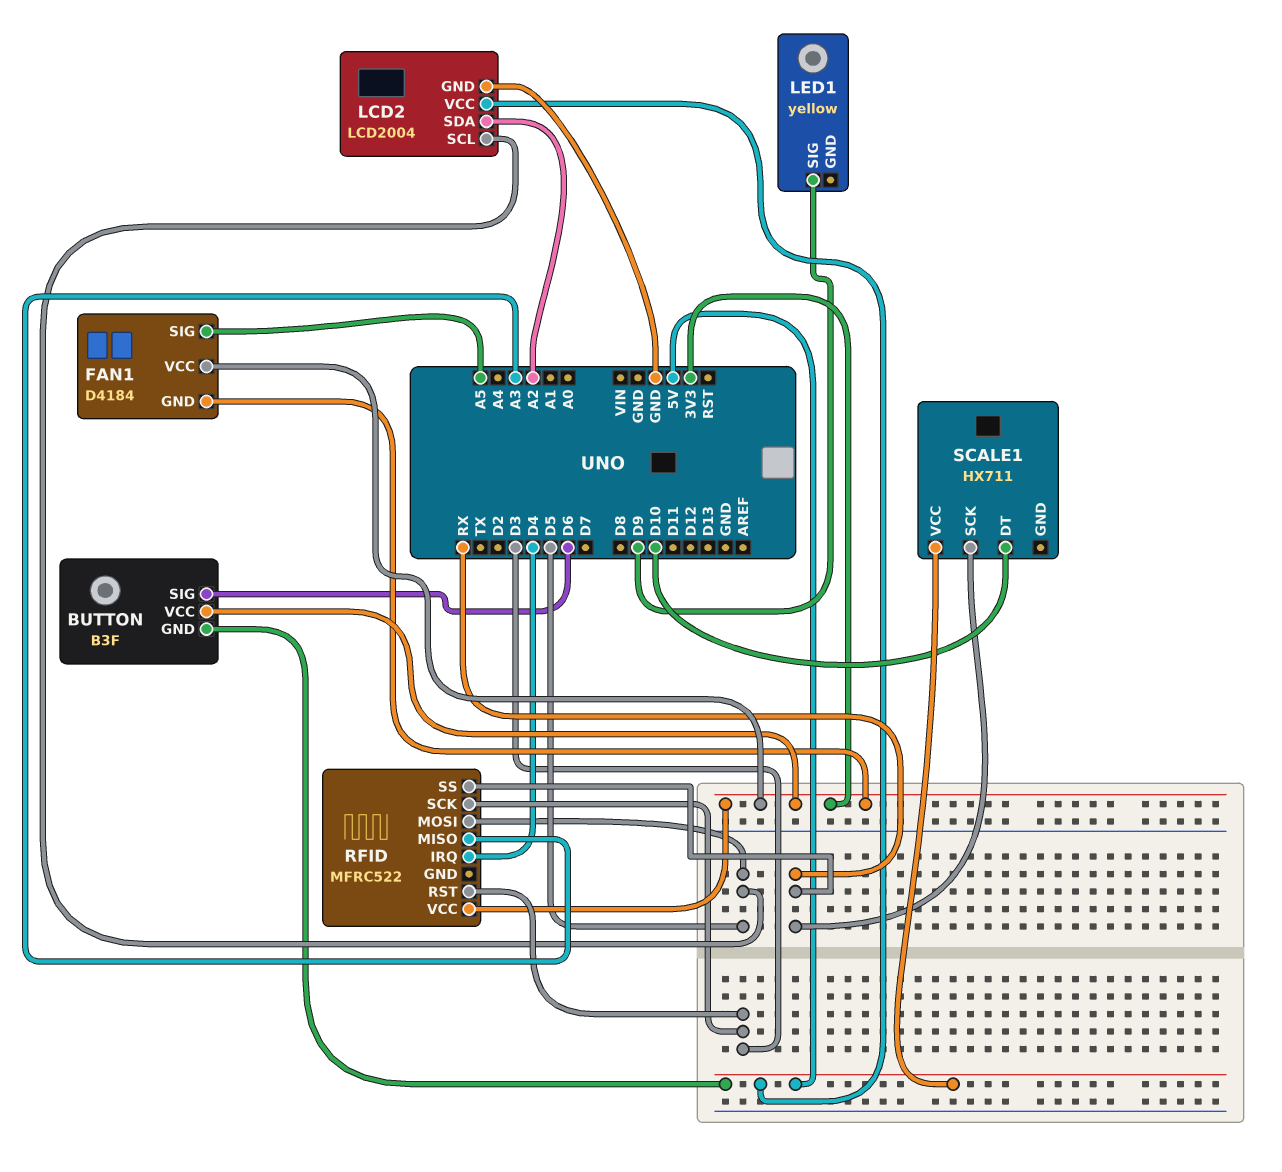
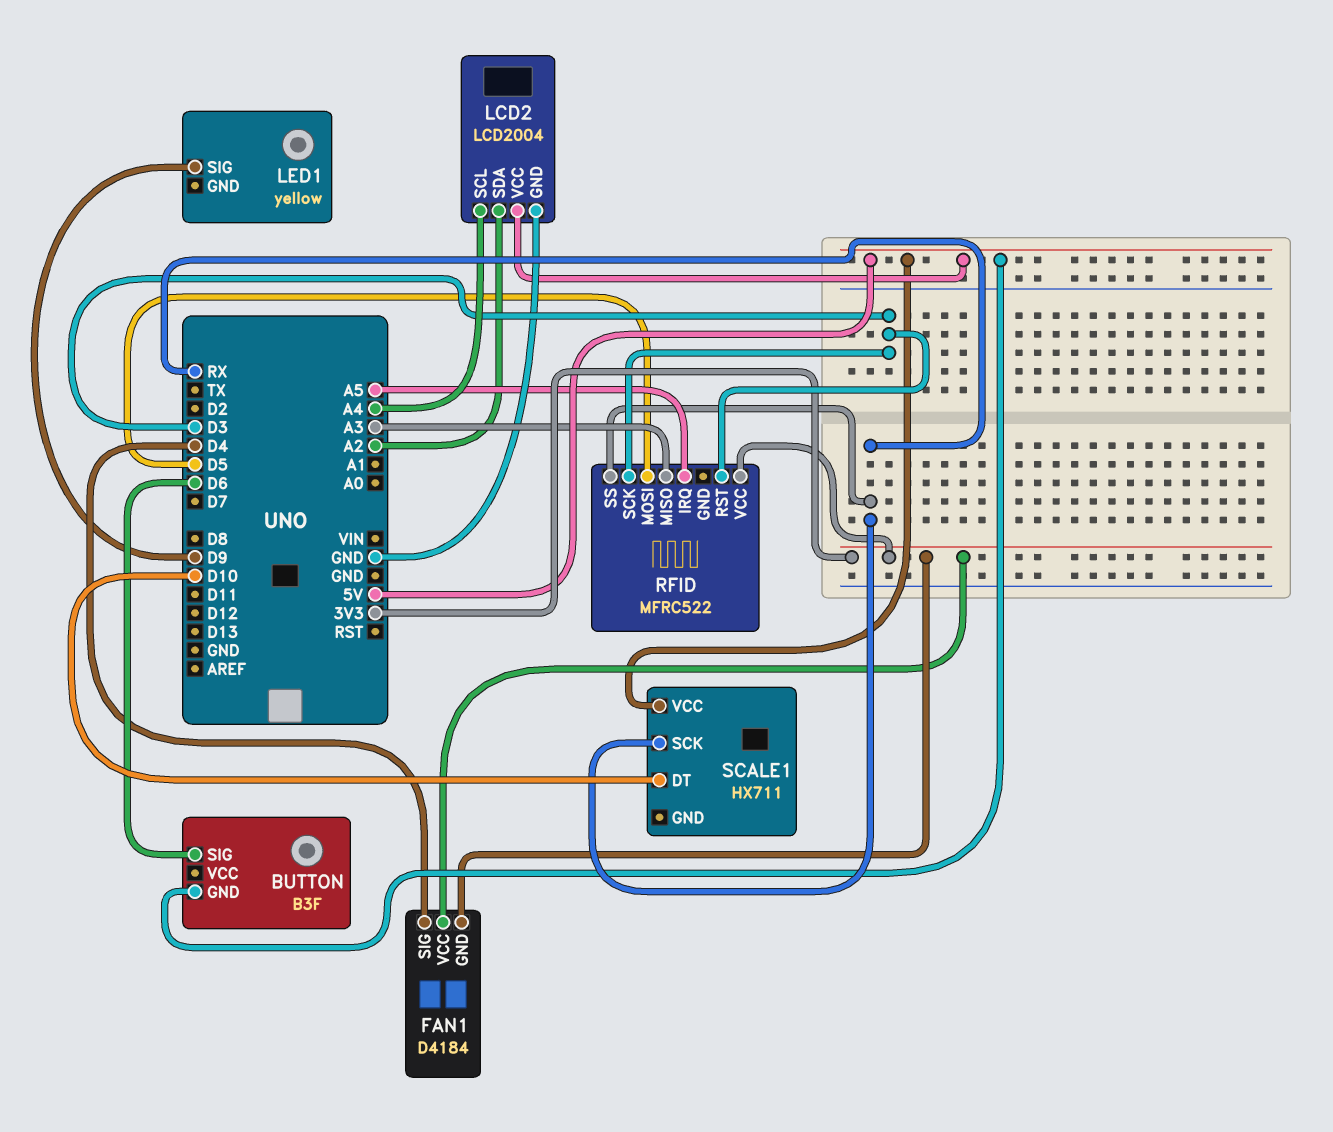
BUTTON pin VCC: 3V3 -> none
FAN1 pin SIG: A5 -> D4
LCD2 pin SCL: D5 -> A4
RFID pin IRQ: D4 -> A5

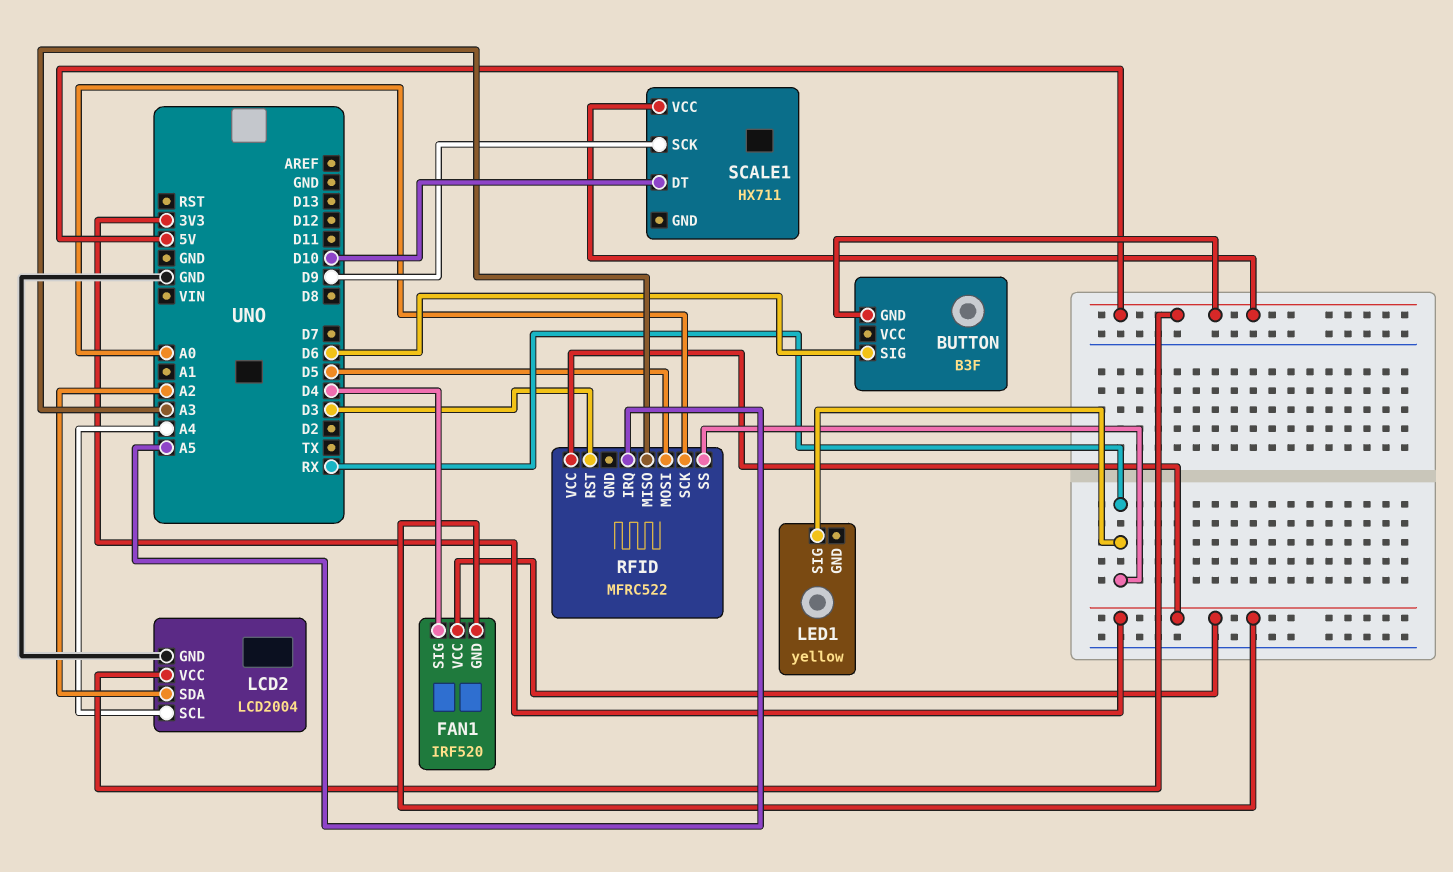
FAN1: D4184 -> IRF520
LED1 pin SIG: D9 -> RX
RFID pin SCK: D3 -> A0
SCALE1 pin SCK: RX -> D9

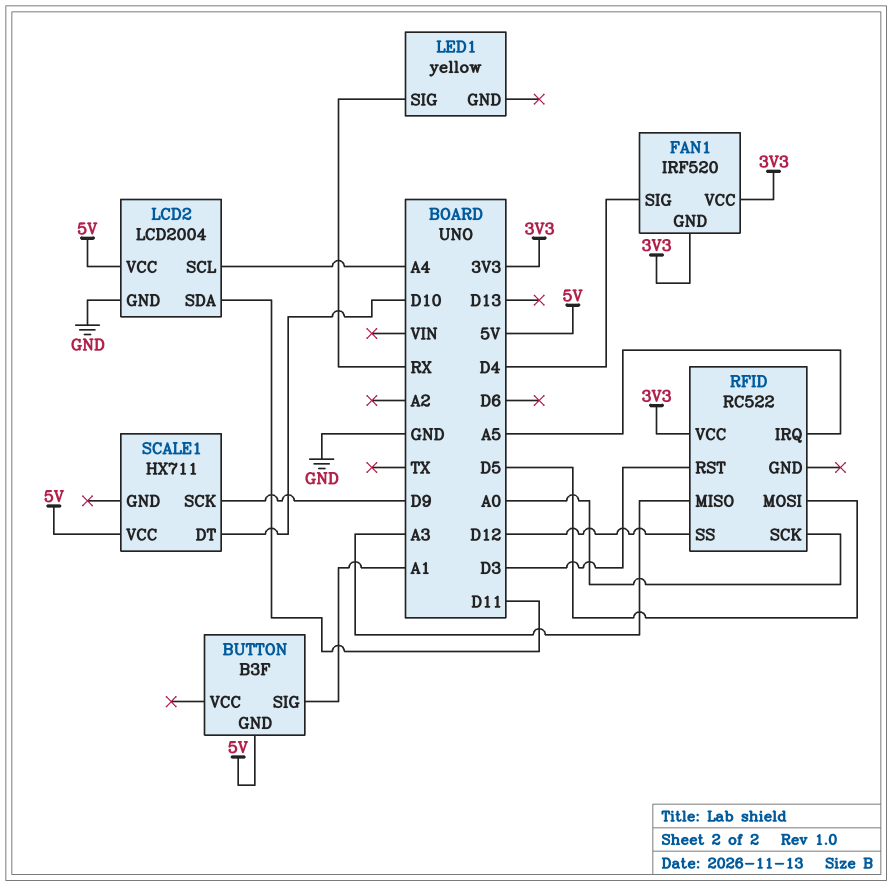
BUTTON pin SIG: D6 -> A1
LCD2 pin SDA: A2 -> D11
RFID: MFRC522 -> RC522
RFID pin SS: RX -> D12

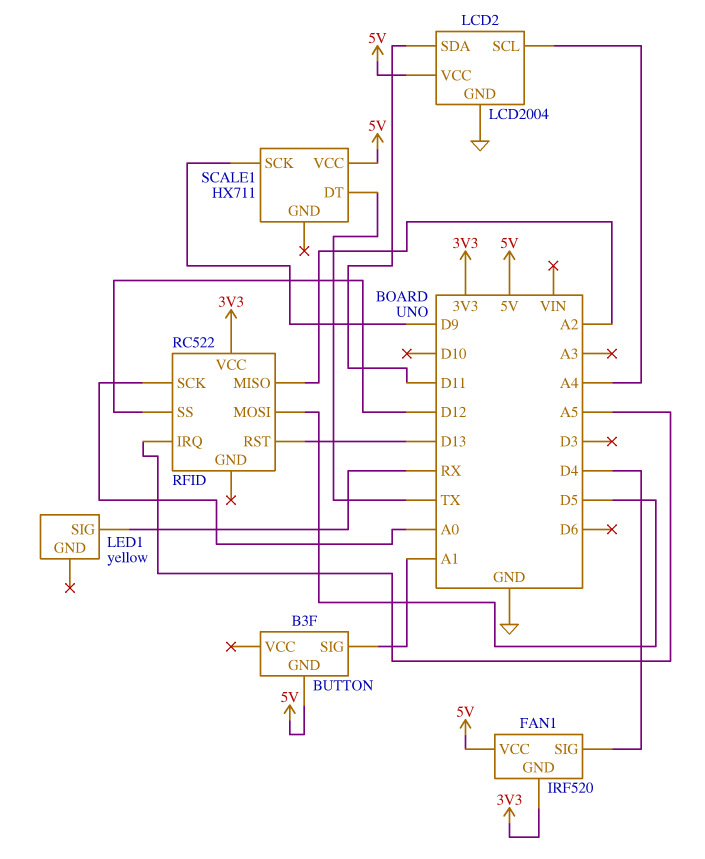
FAN1 pin VCC: 3V3 -> 5V
RFID pin MISO: A3 -> A2
RFID pin RST: D3 -> D13
SCALE1 pin DT: D10 -> TX

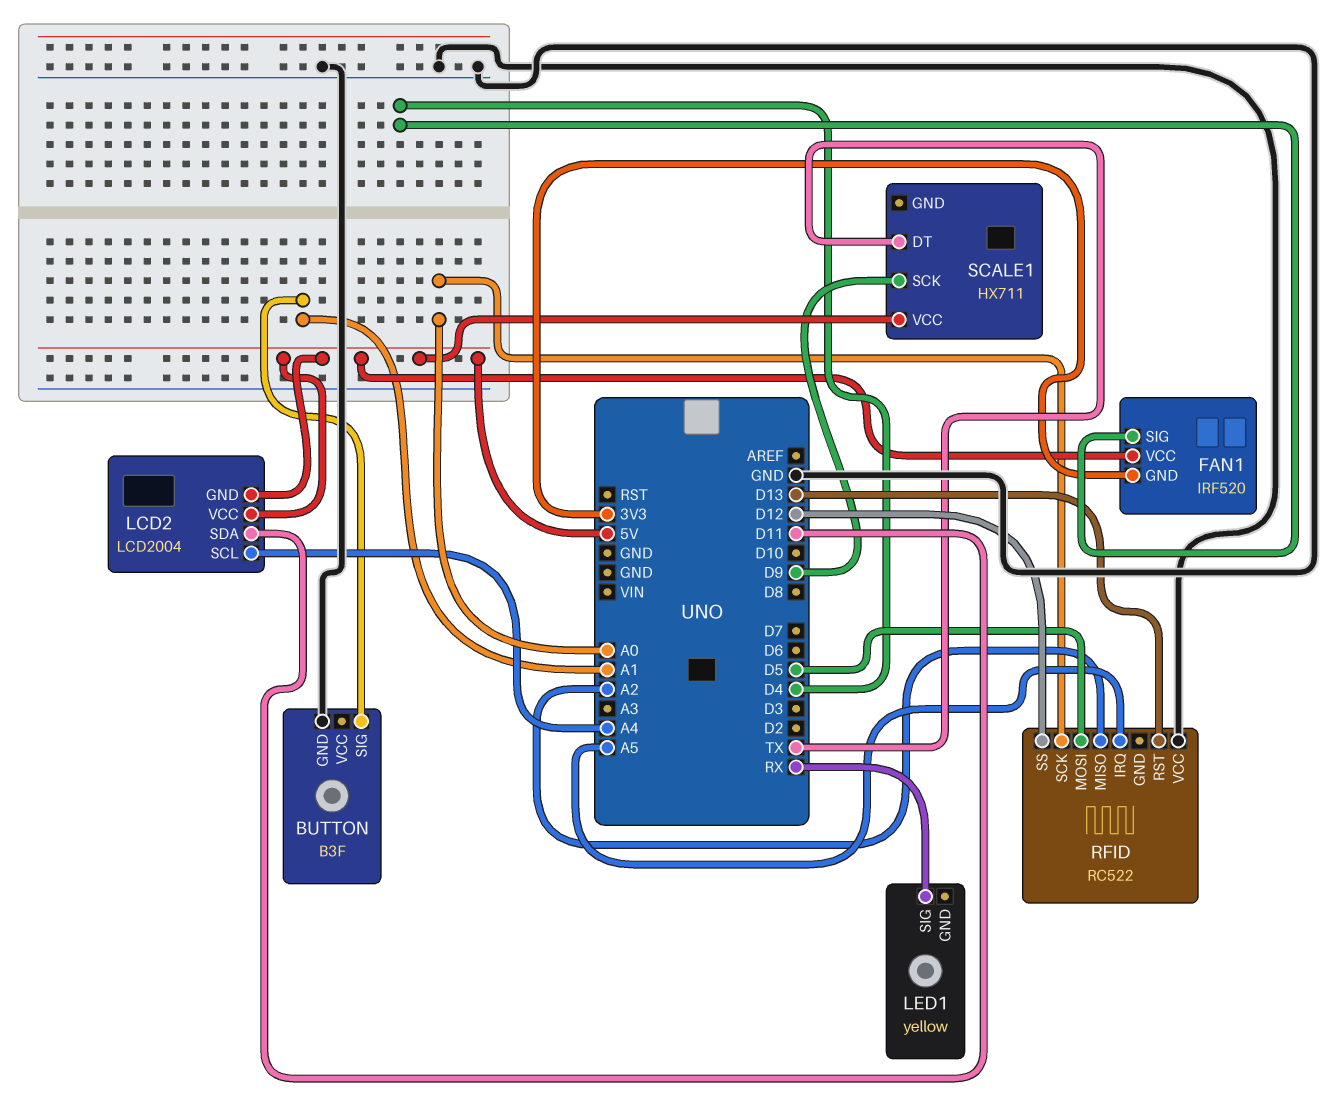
BUTTON pin GND: 5V -> GND
LCD2 pin GND: GND -> 5V
RFID pin VCC: 3V3 -> GND

